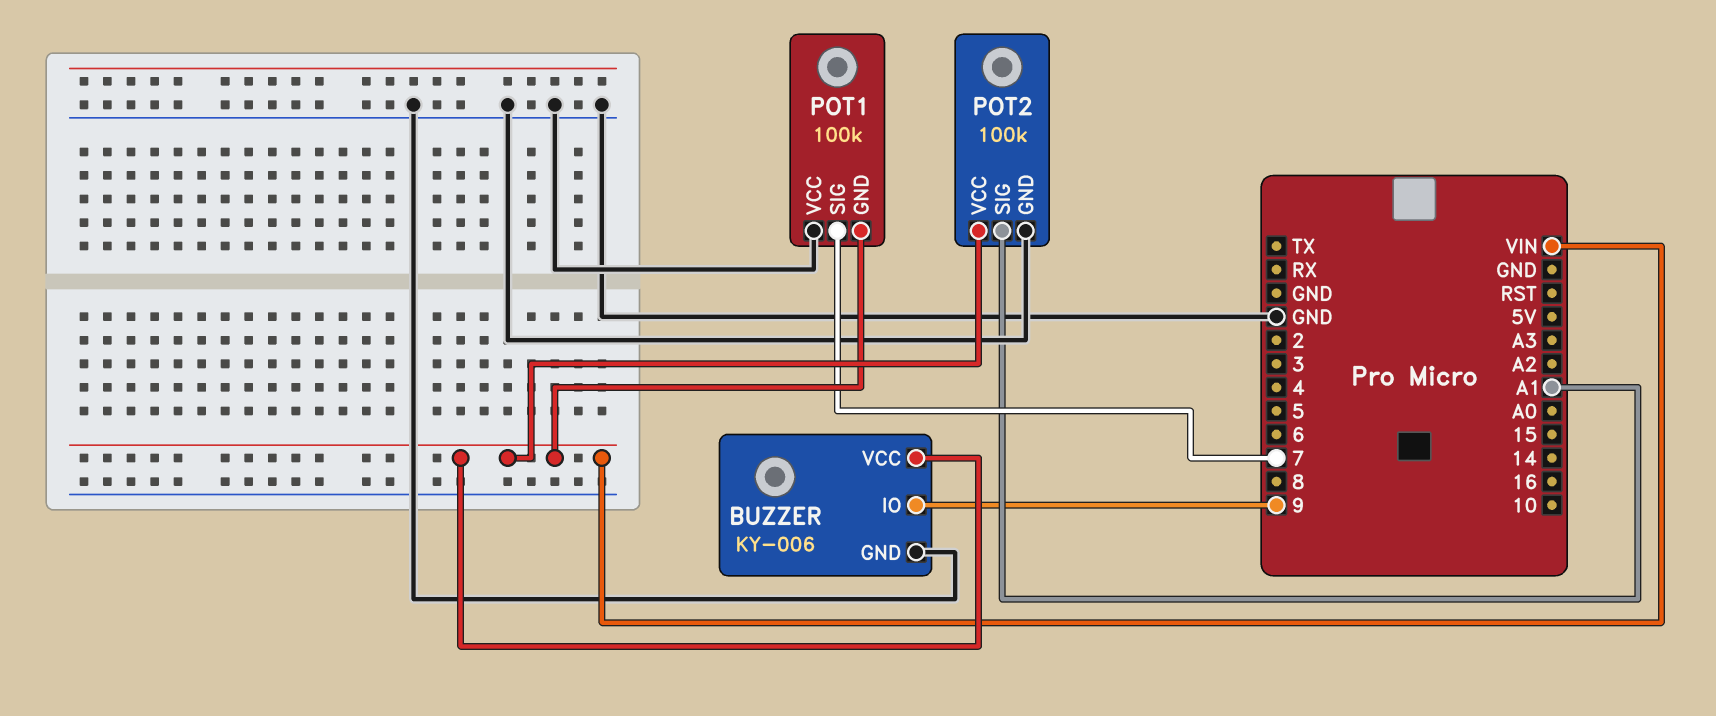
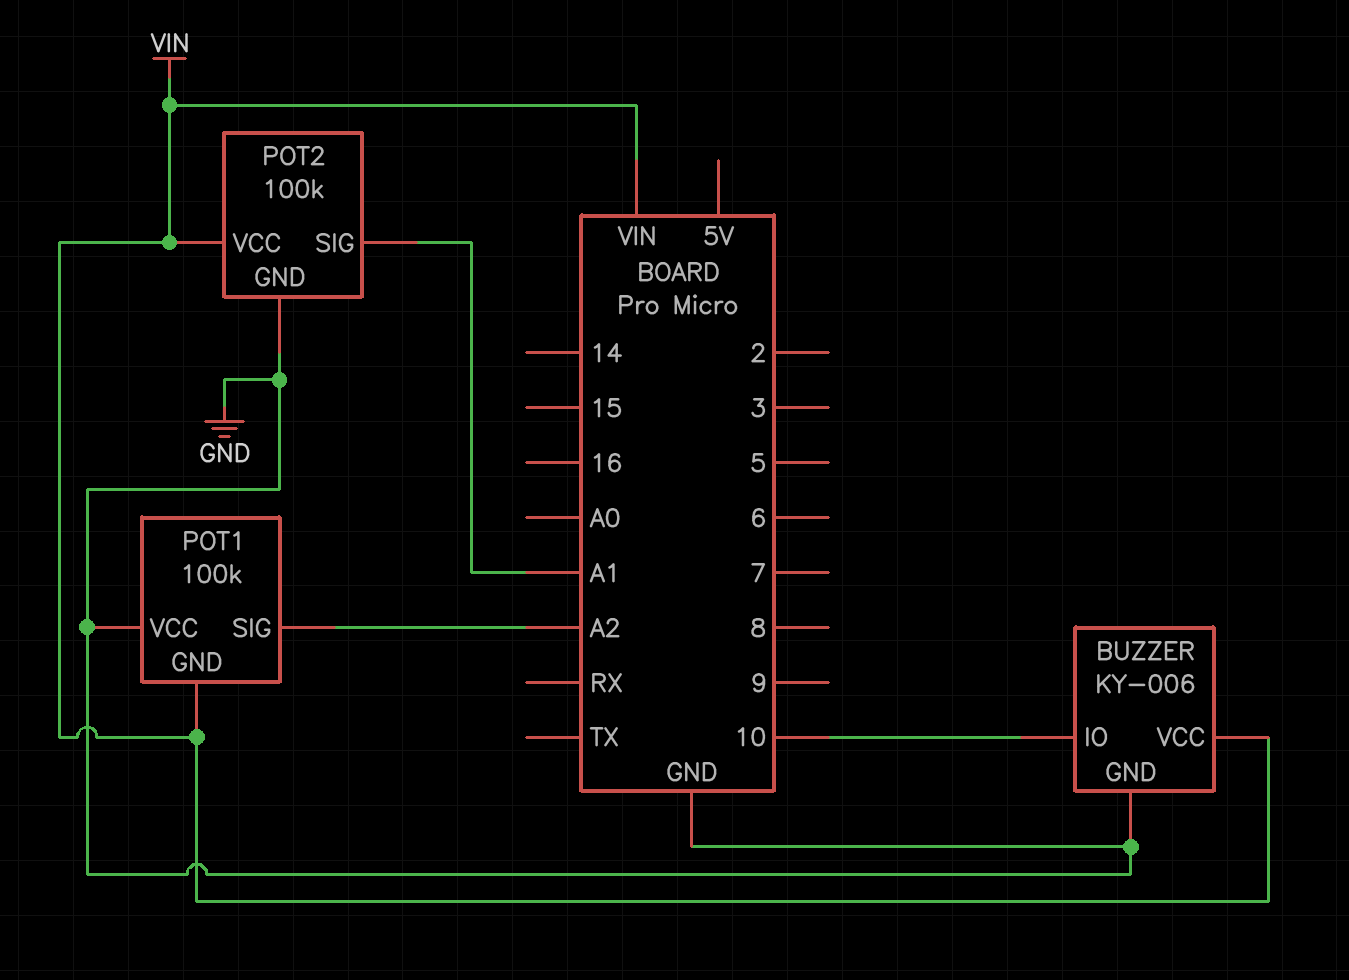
BUZZER pin IO: 9 -> 10
POT1 pin SIG: 7 -> A2

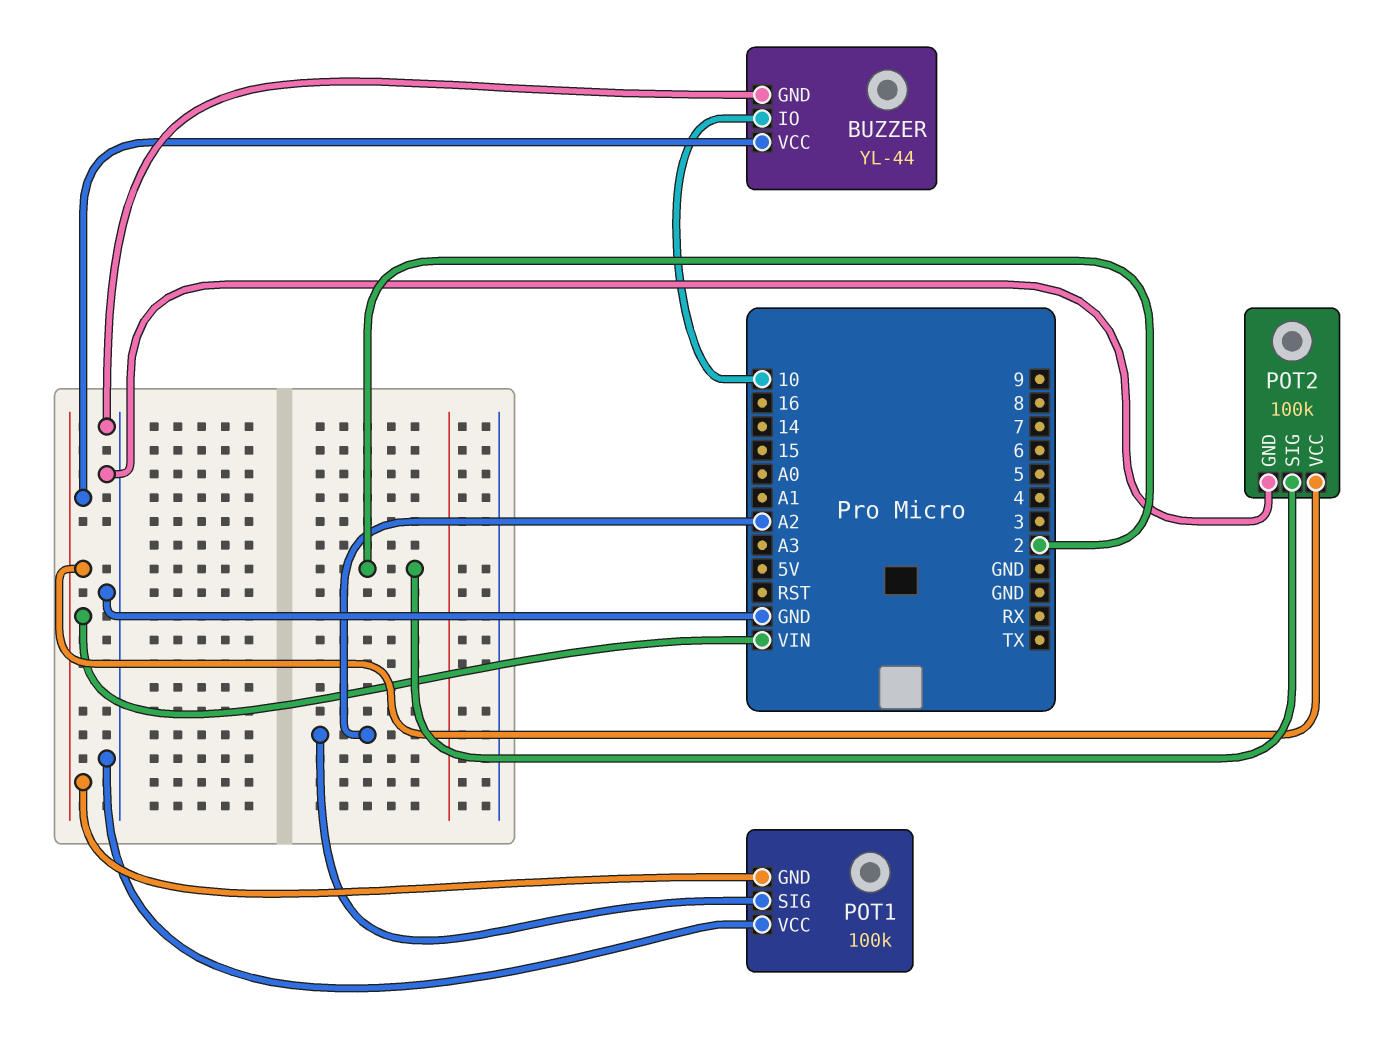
BUZZER: KY-006 -> YL-44
POT2 pin SIG: A1 -> 2

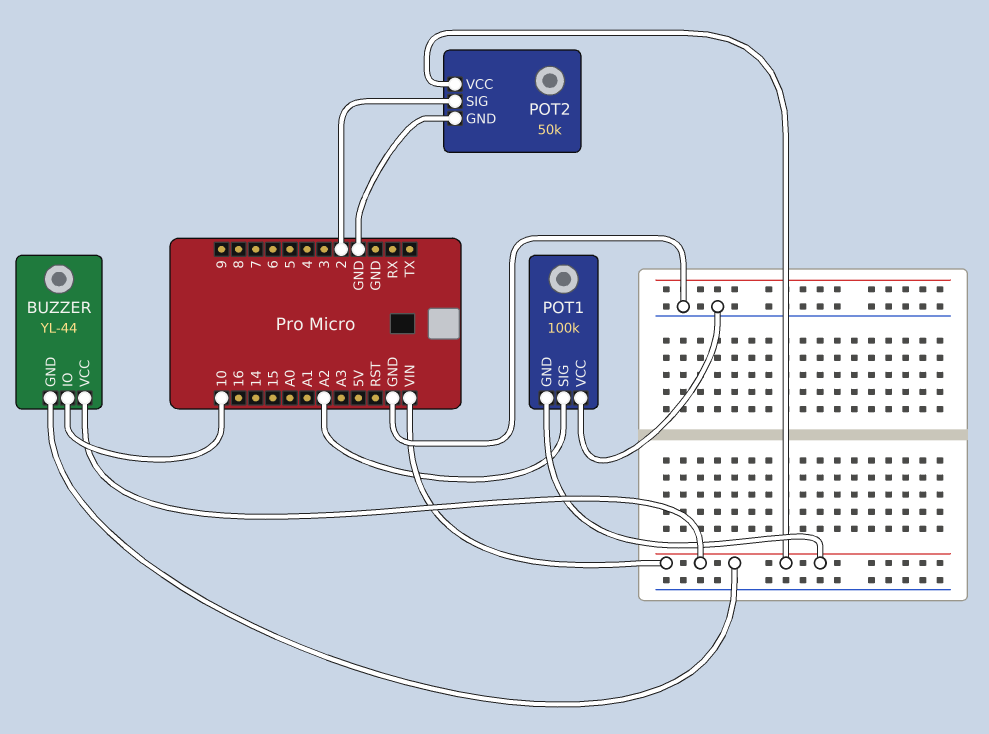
BUZZER pin GND: GND -> VIN
POT2: 100k -> 50k

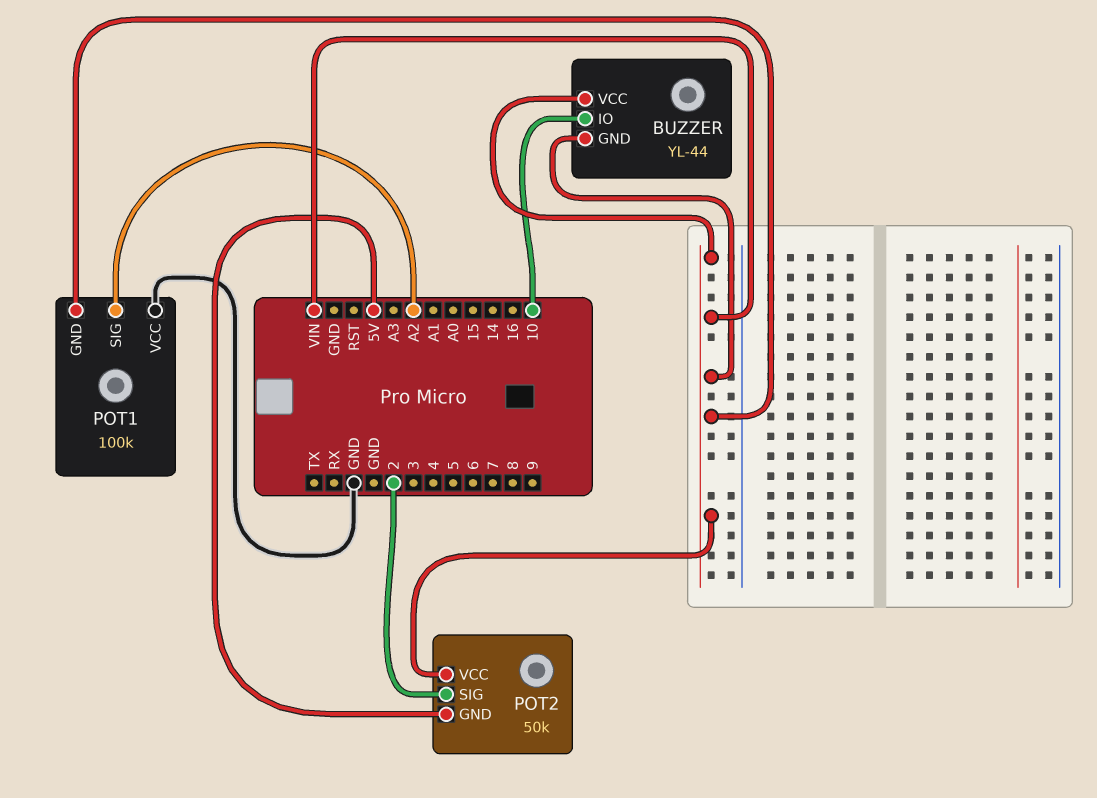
POT2 pin GND: GND -> 5V

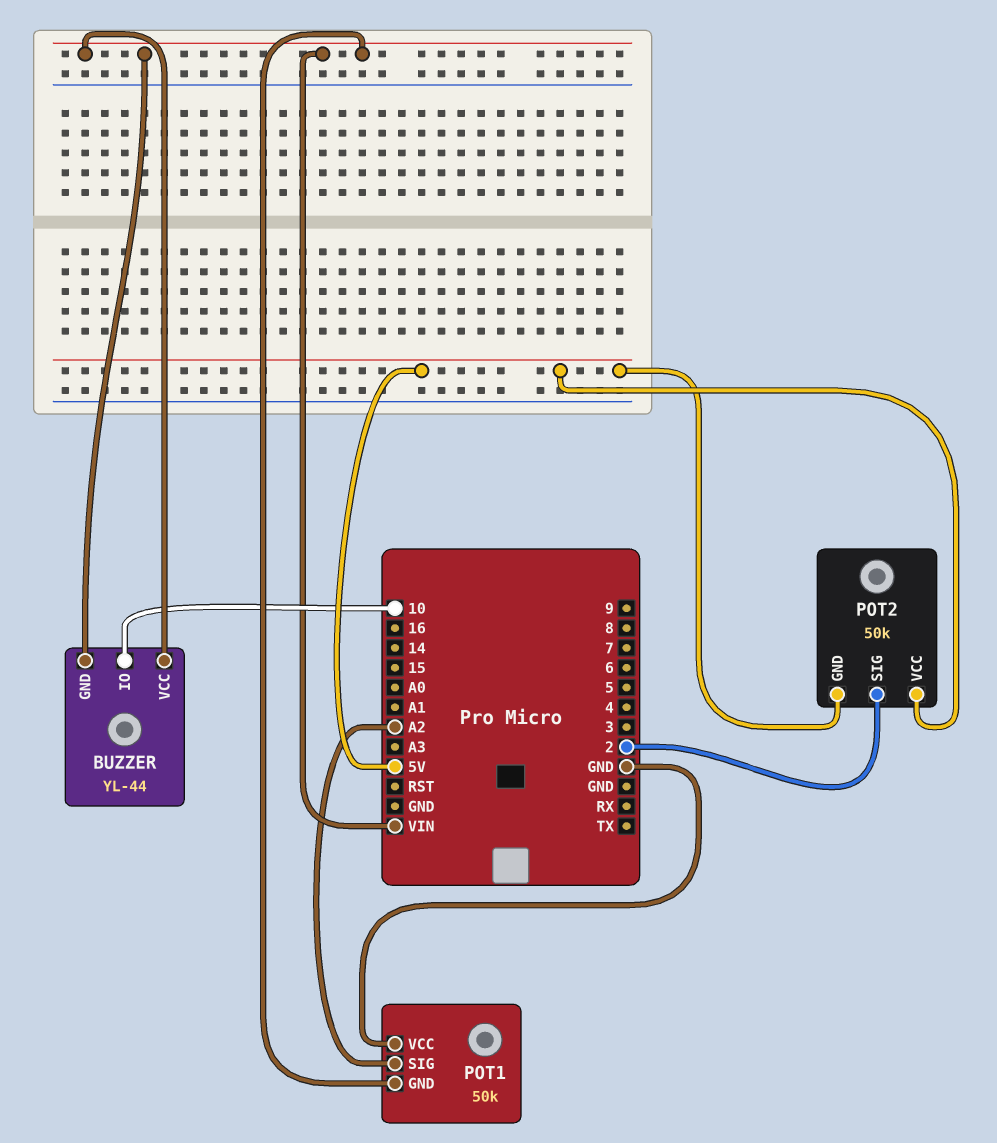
POT1: 100k -> 50k
POT2 pin VCC: VIN -> 5V

